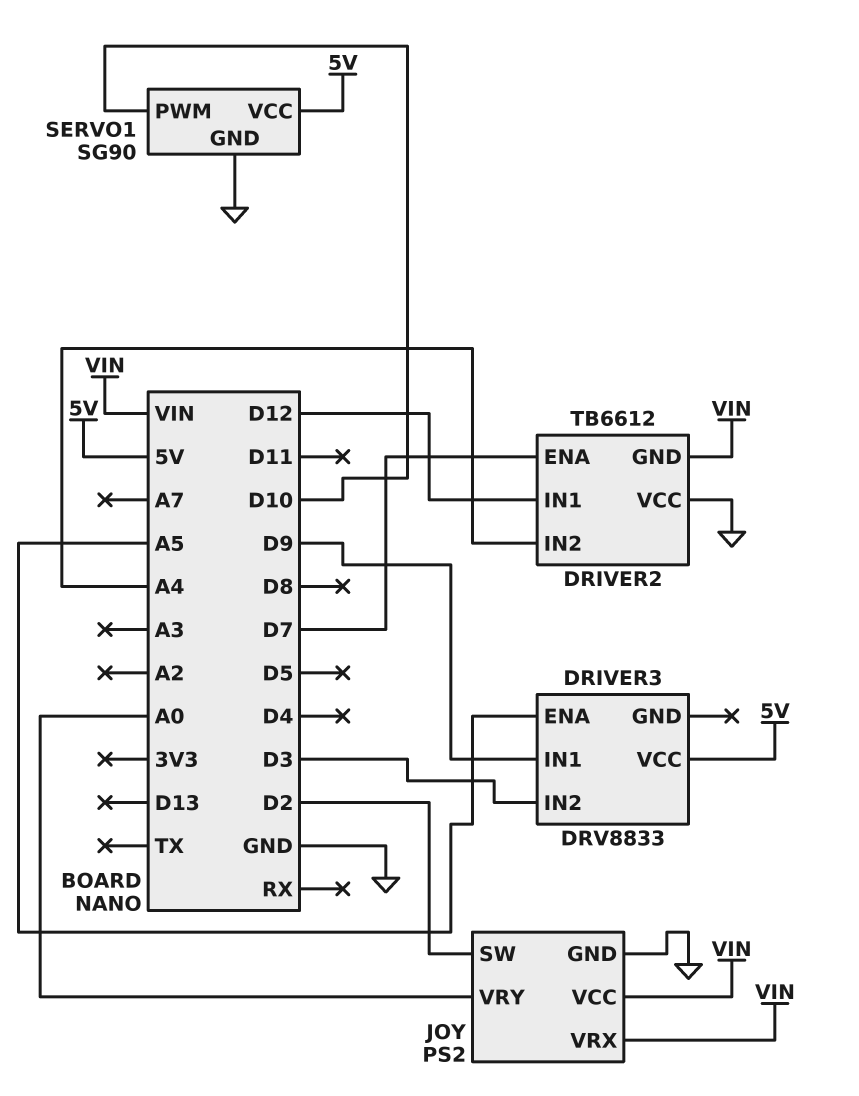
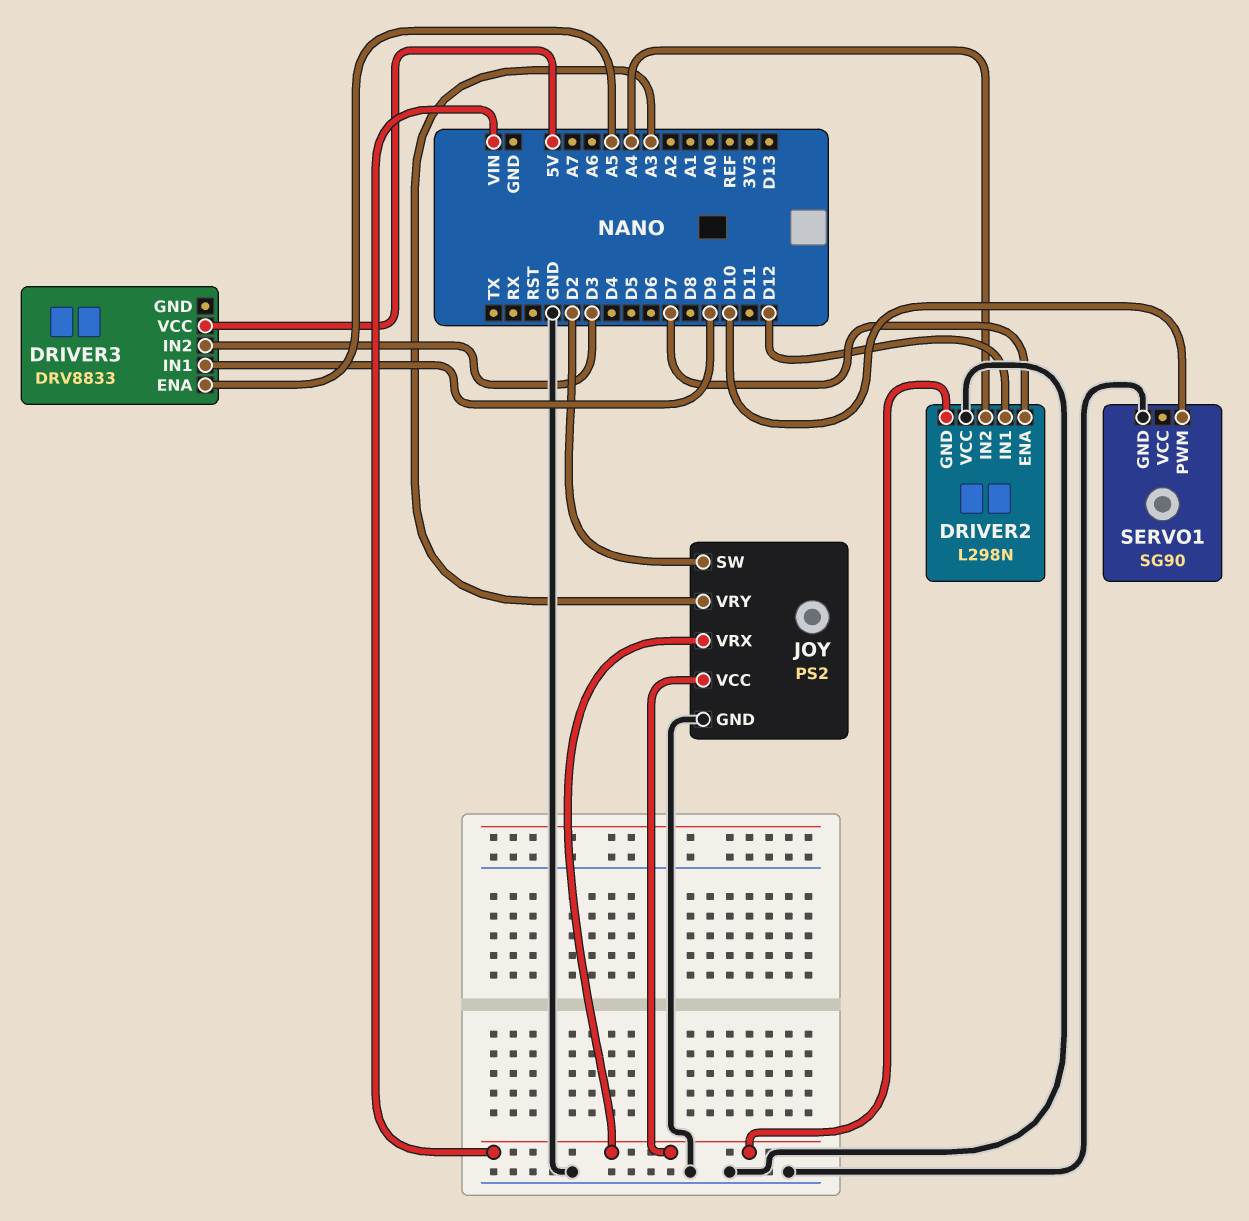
DRIVER2: TB6612 -> L298N
JOY pin VRY: A0 -> A3
SERVO1 pin VCC: 5V -> none

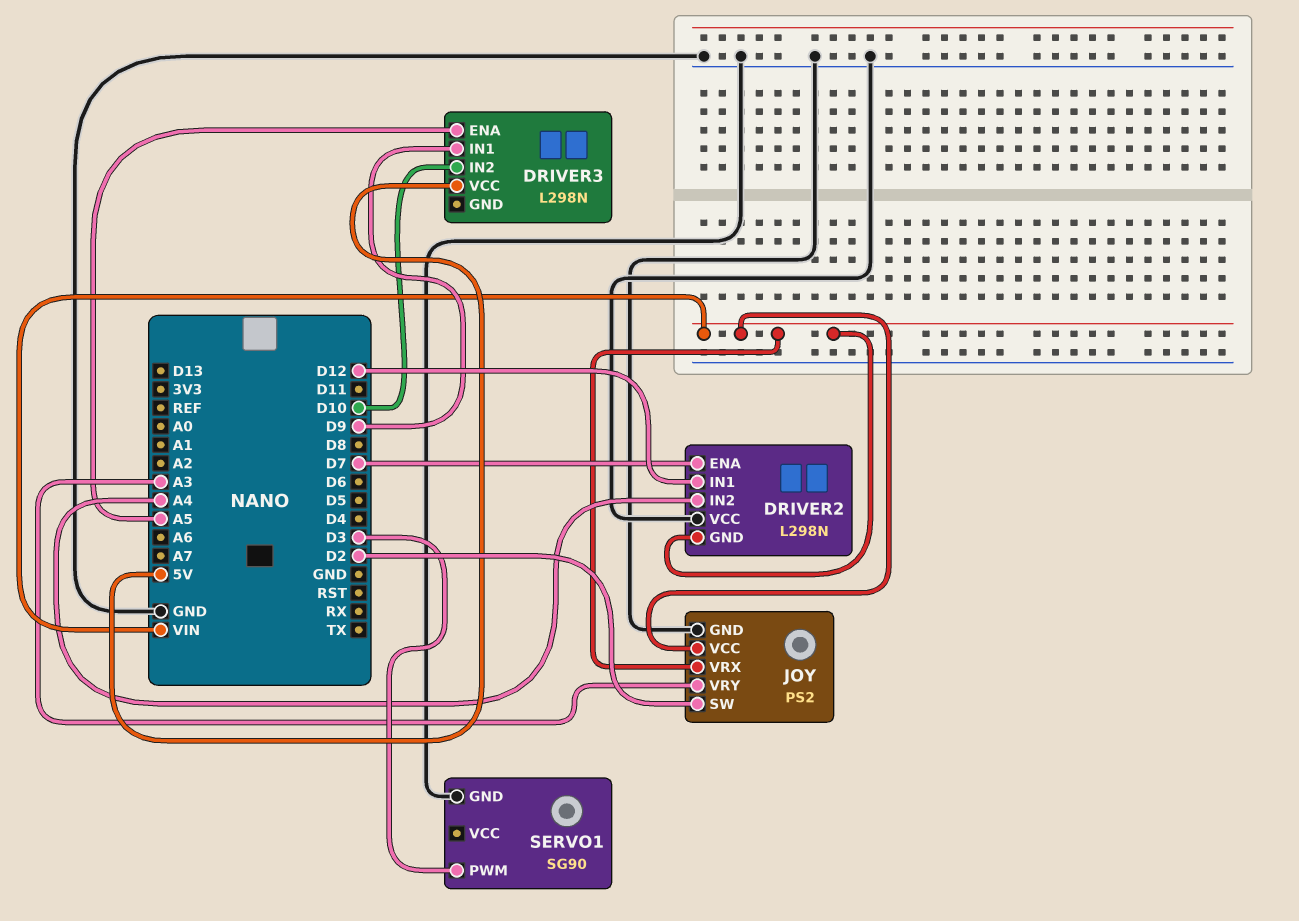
DRIVER3: DRV8833 -> L298N
DRIVER3 pin IN2: D3 -> D10
SERVO1 pin PWM: D10 -> D3

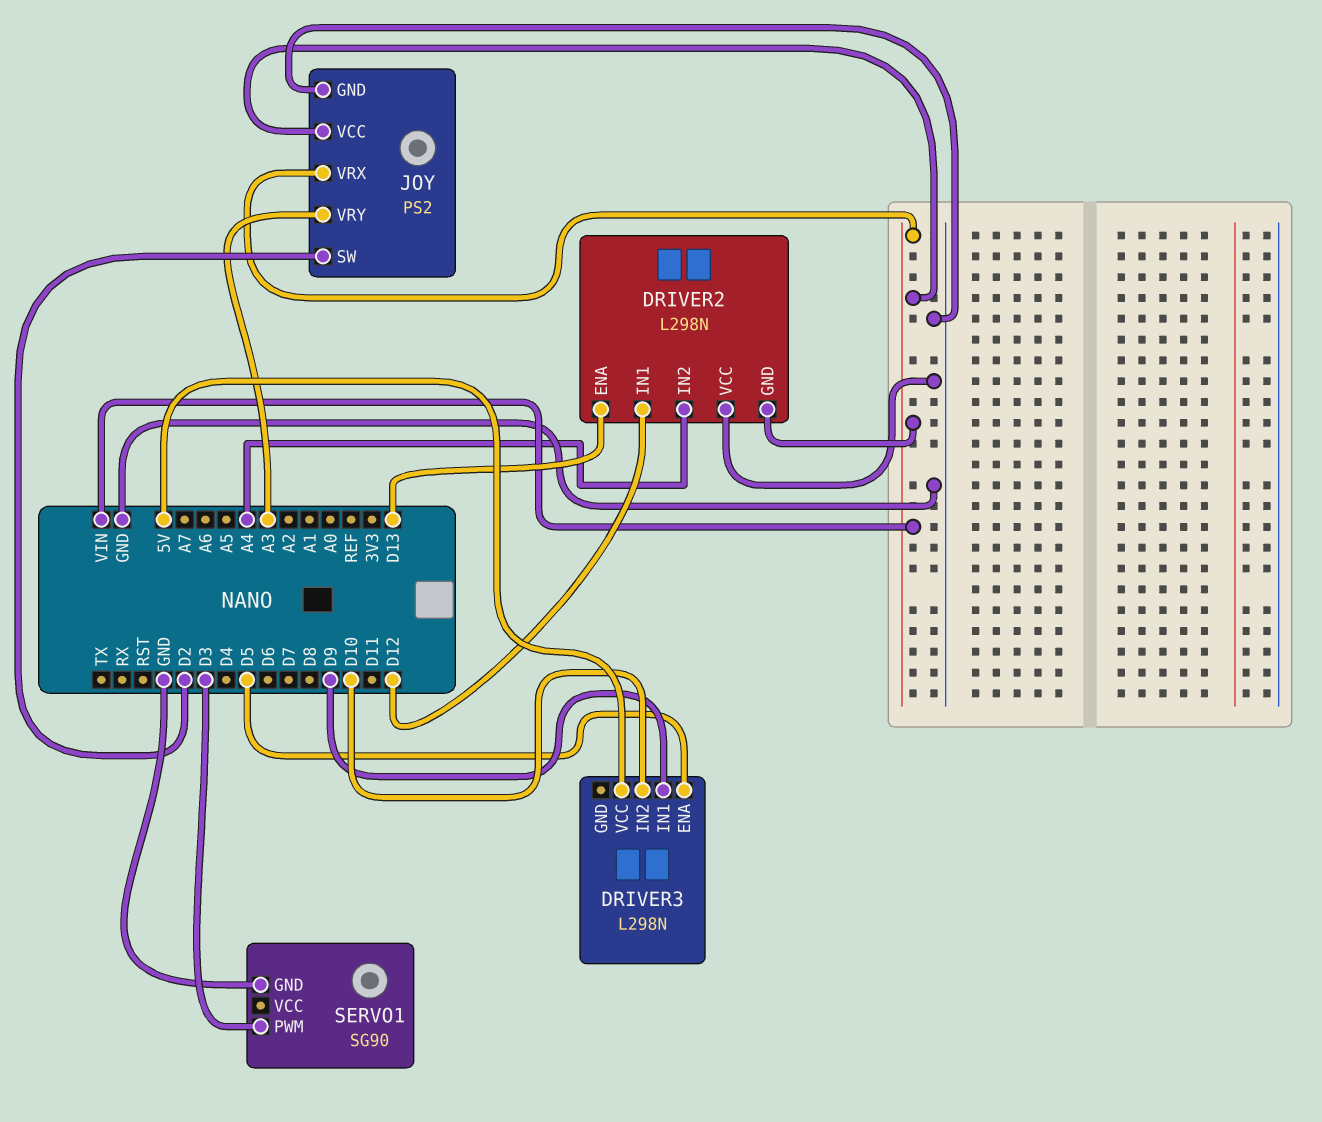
DRIVER2 pin ENA: D7 -> D13
DRIVER3 pin ENA: A5 -> D5

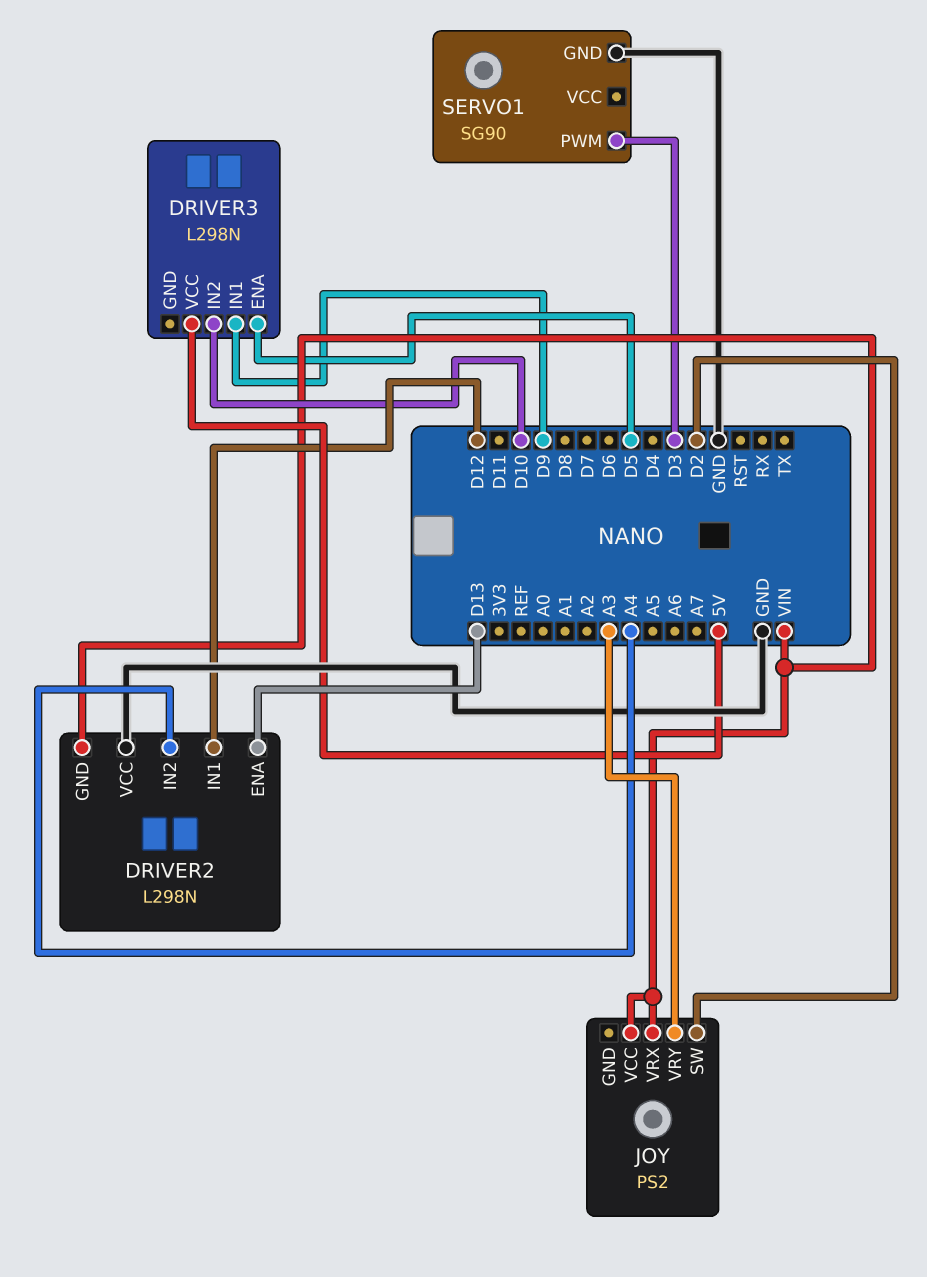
JOY pin GND: GND -> none

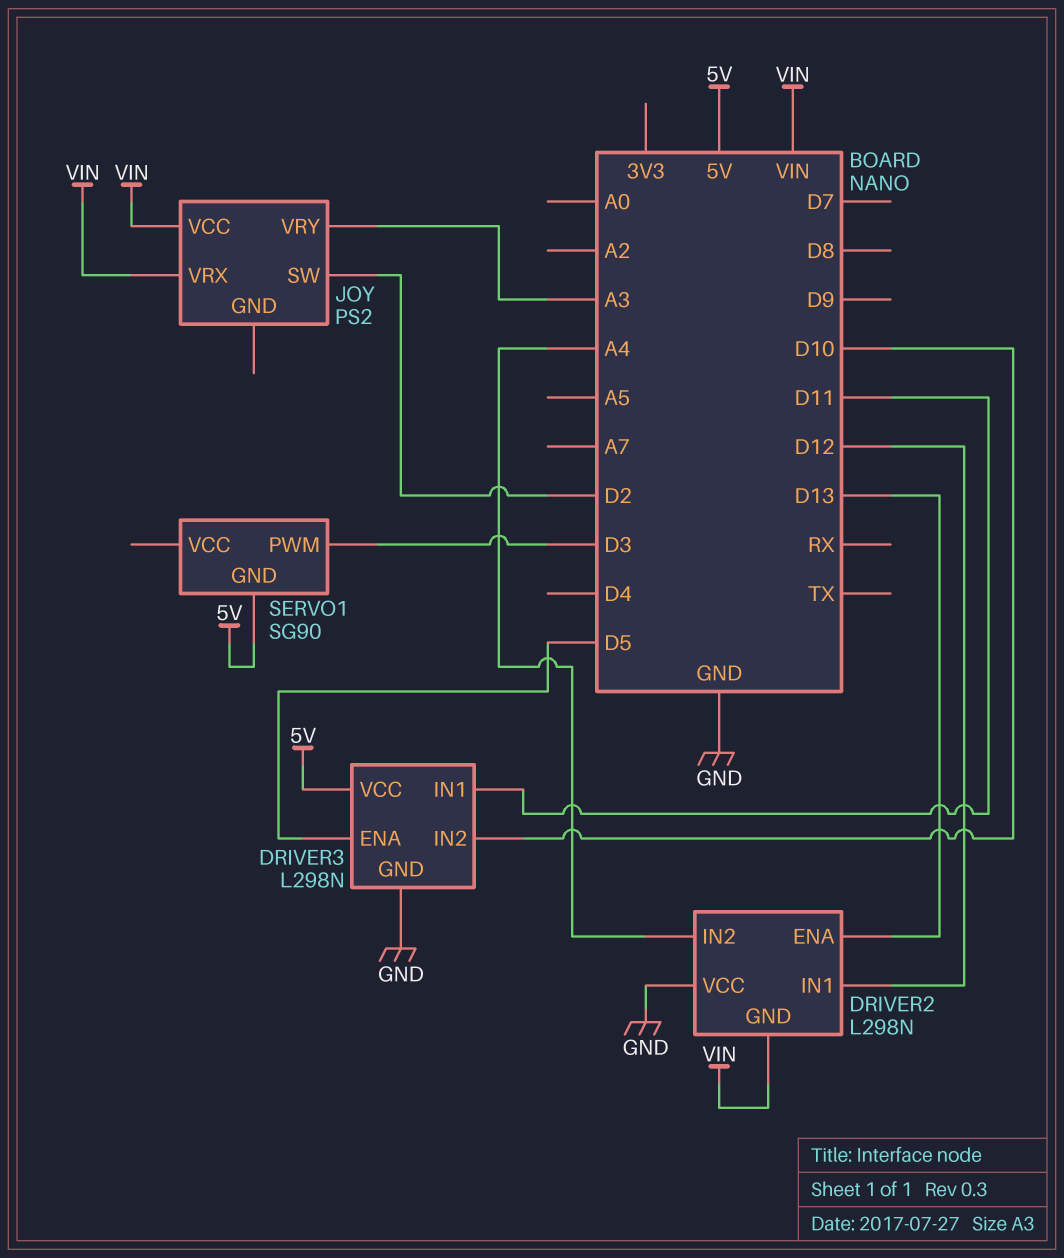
DRIVER3 pin GND: none -> GND
DRIVER3 pin IN1: D9 -> D11
SERVO1 pin GND: GND -> 5V

